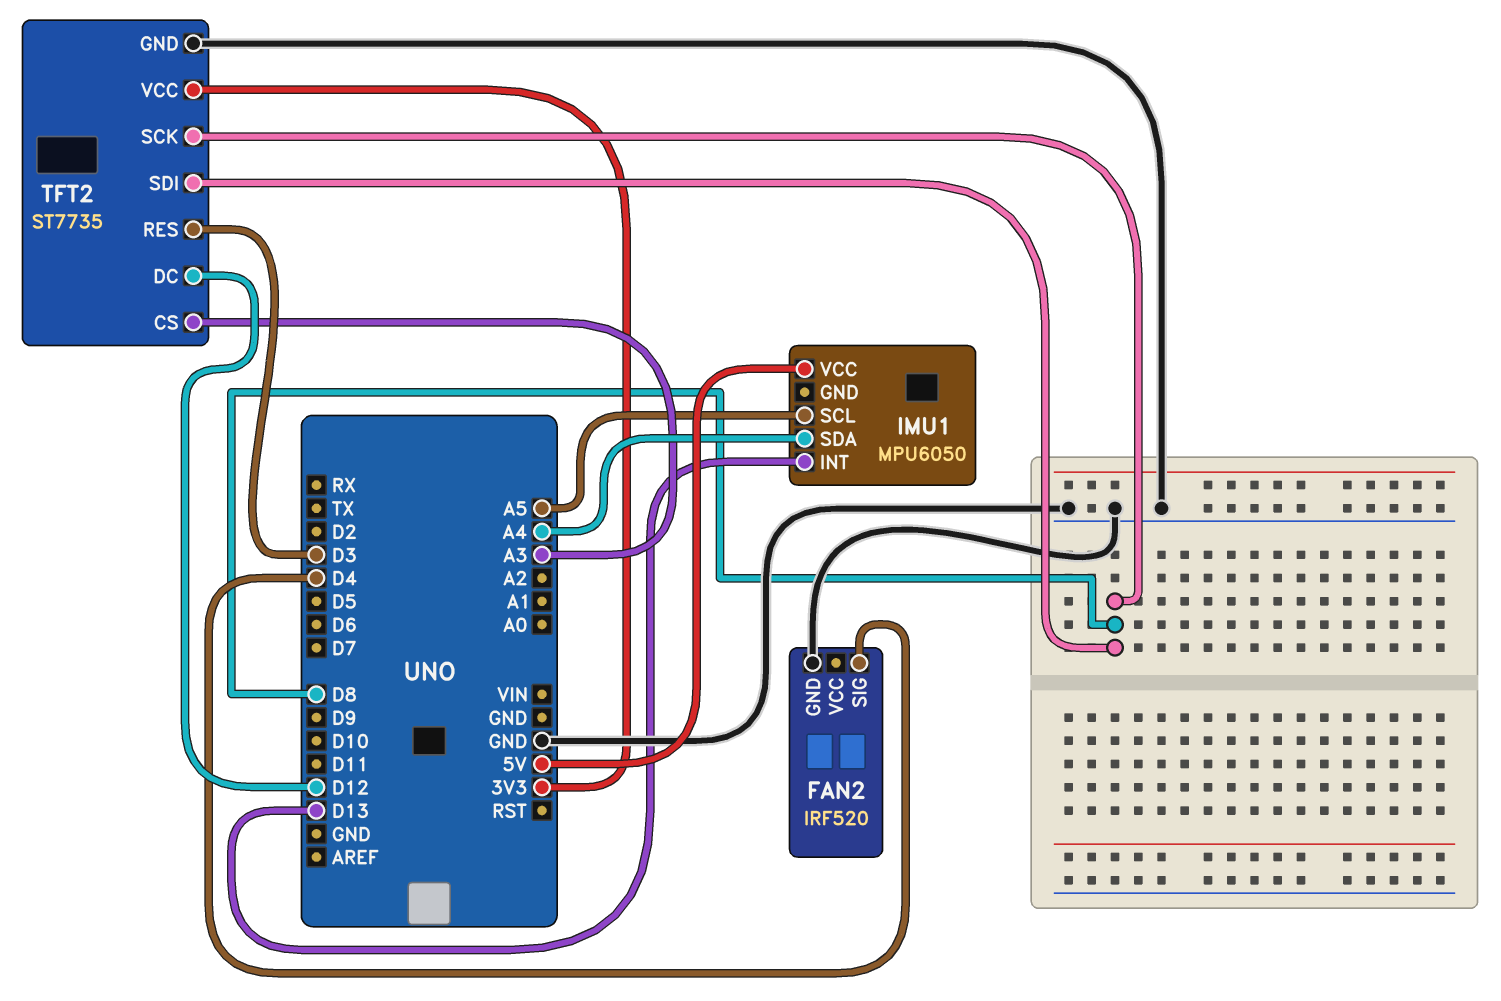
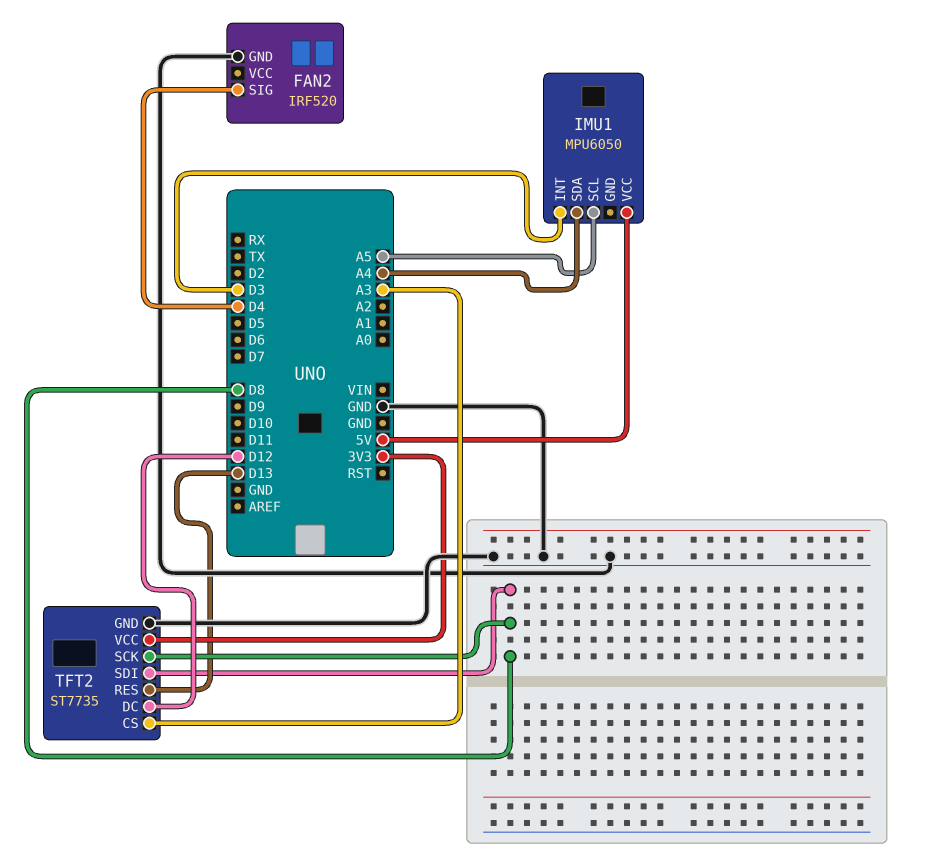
IMU1 pin INT: D13 -> D3
TFT2 pin RES: D3 -> D13

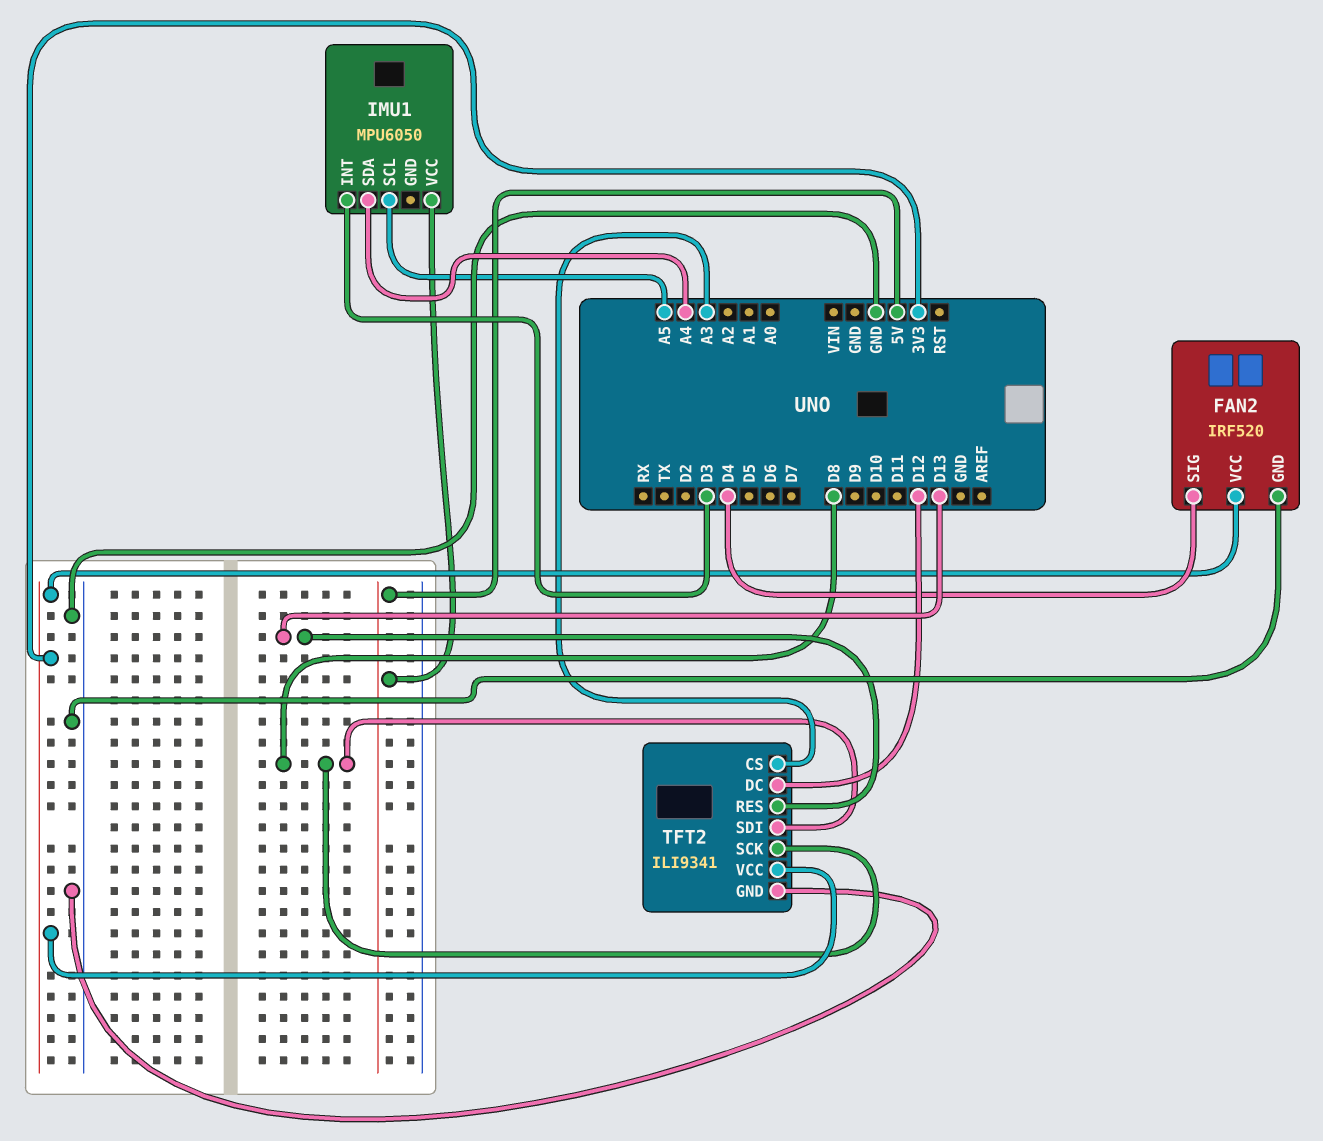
FAN2 pin VCC: none -> 3V3
TFT2: ST7735 -> ILI9341

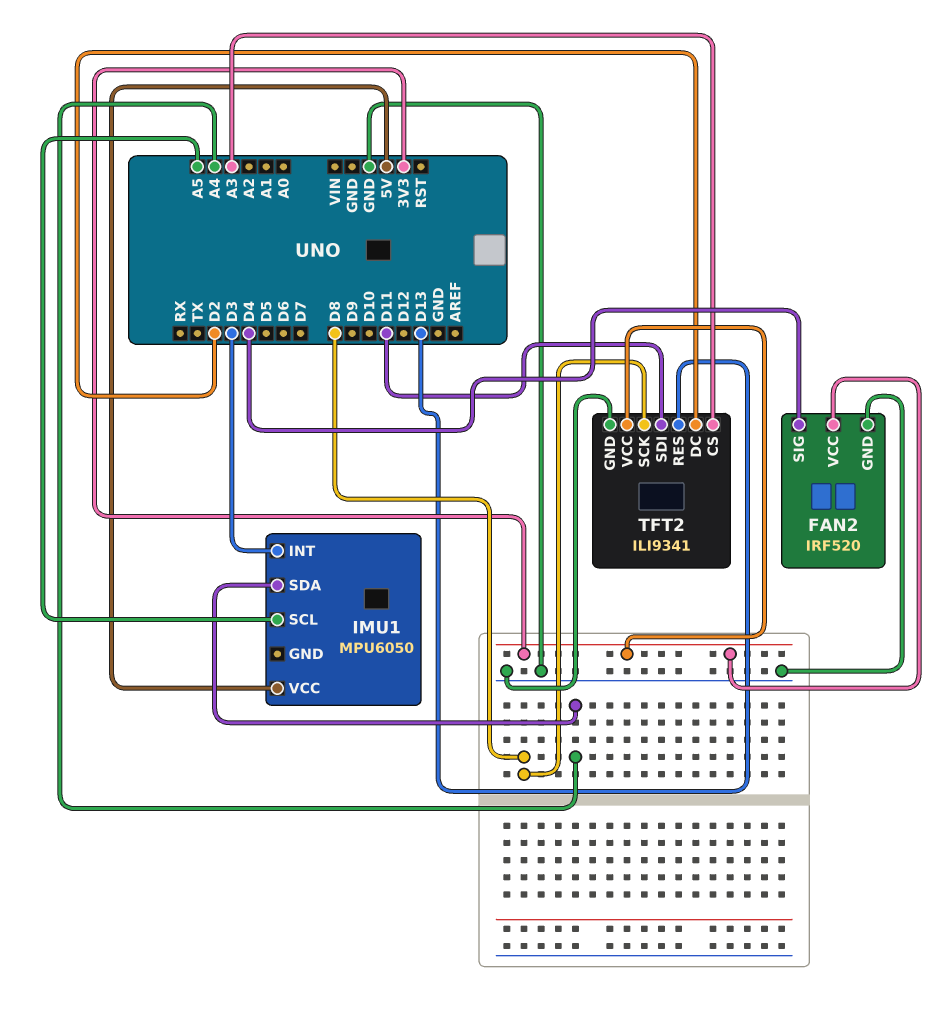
TFT2 pin DC: D12 -> D2
TFT2 pin SDI: D8 -> D11

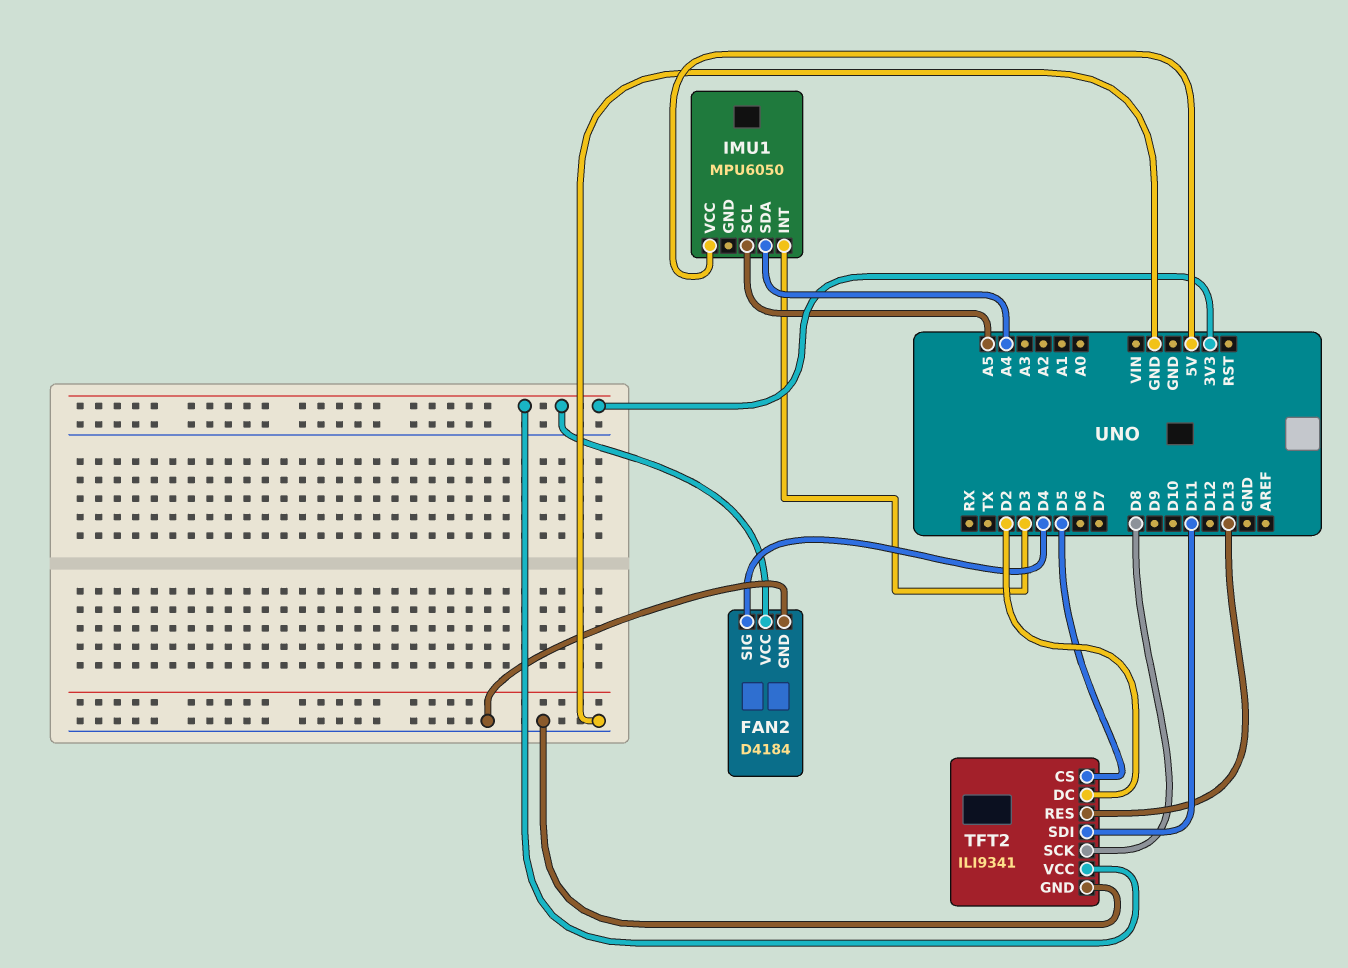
FAN2: IRF520 -> D4184
TFT2 pin CS: A3 -> D5

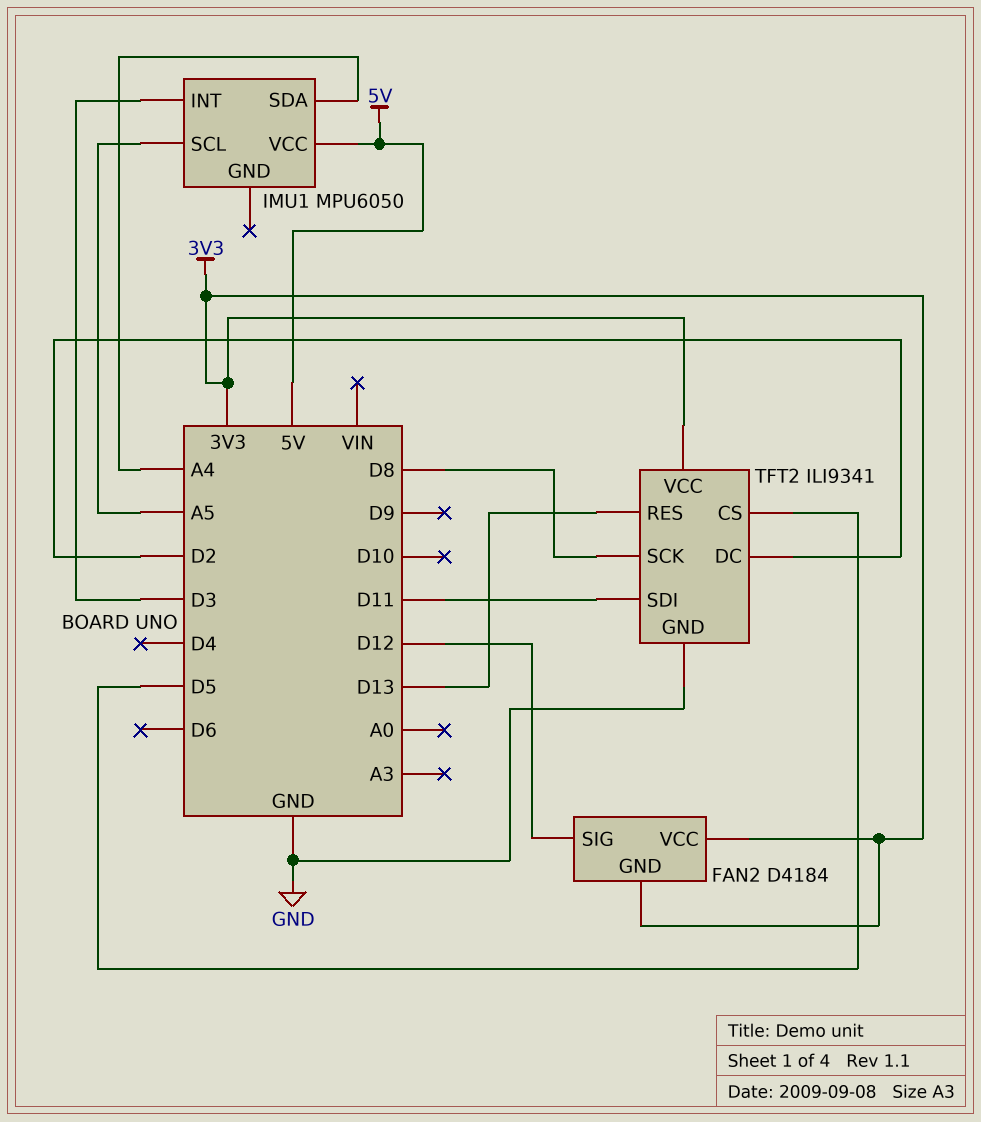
FAN2 pin GND: GND -> 3V3
FAN2 pin SIG: D4 -> D12

